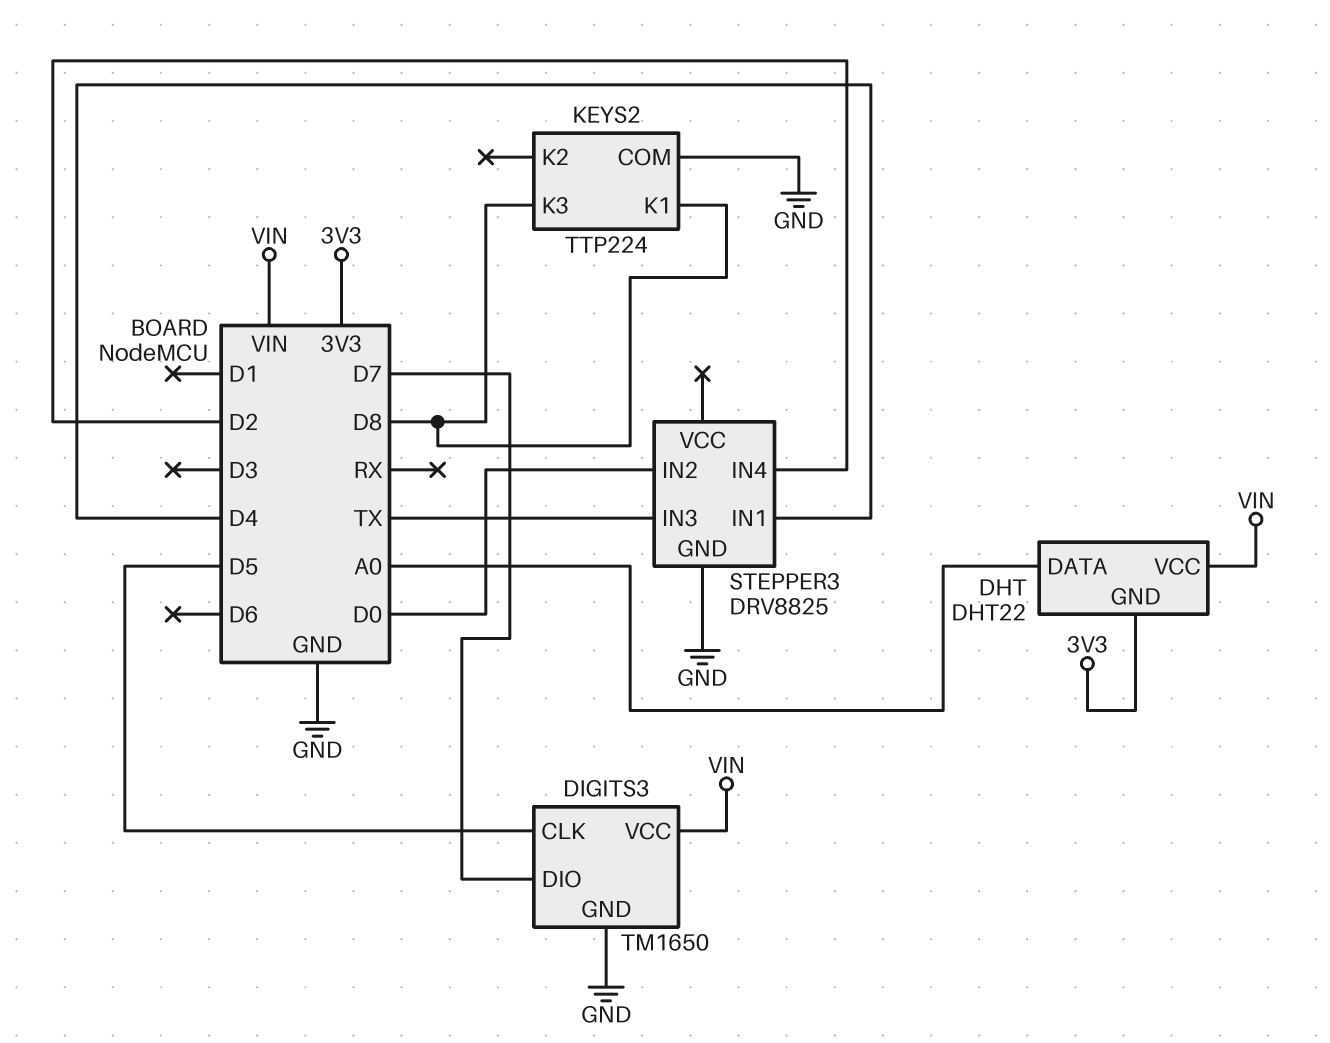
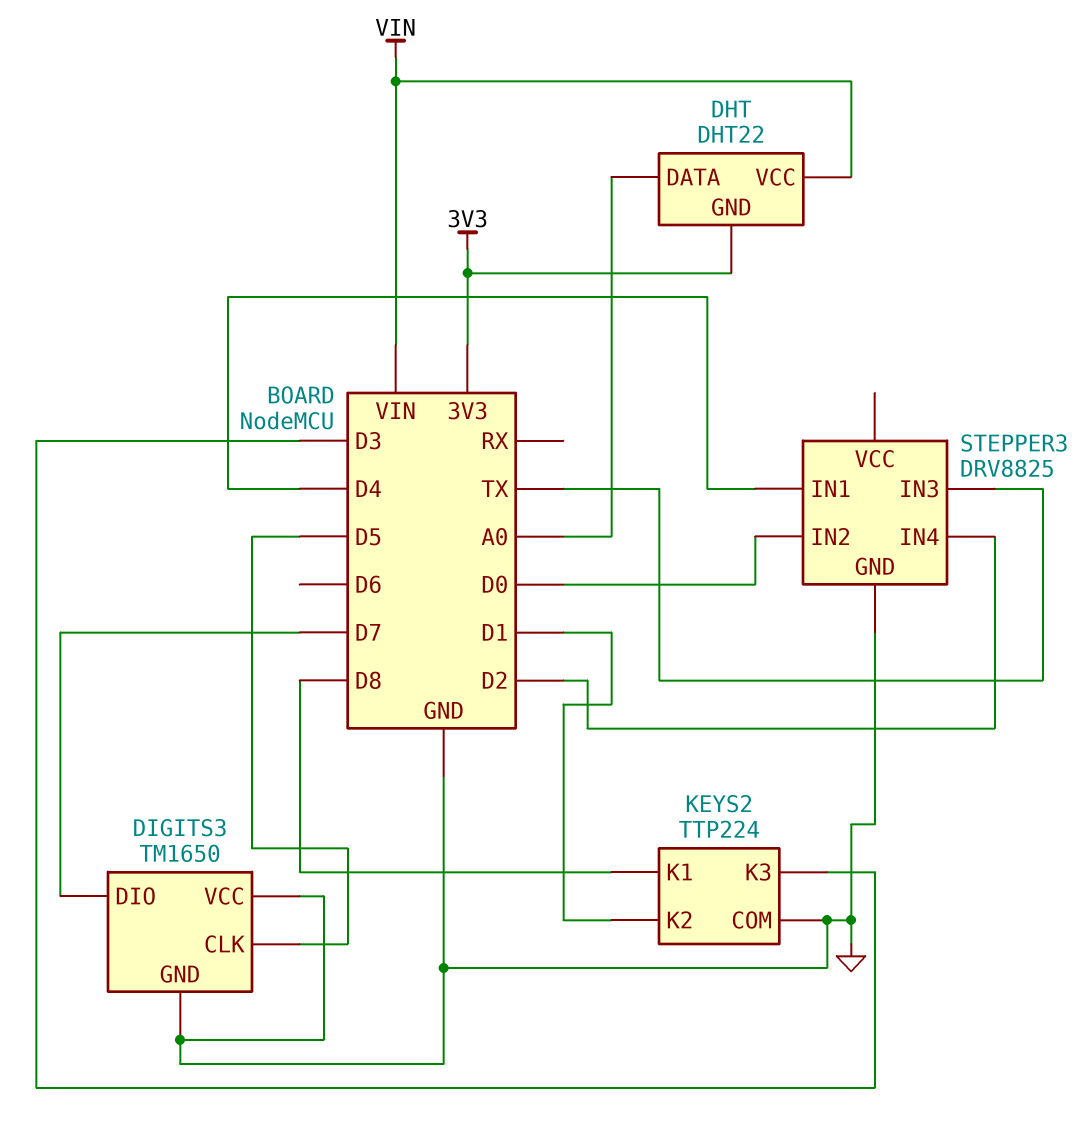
DIGITS3 pin VCC: VIN -> GND
KEYS2 pin K2: none -> D1
KEYS2 pin K3: D8 -> D3

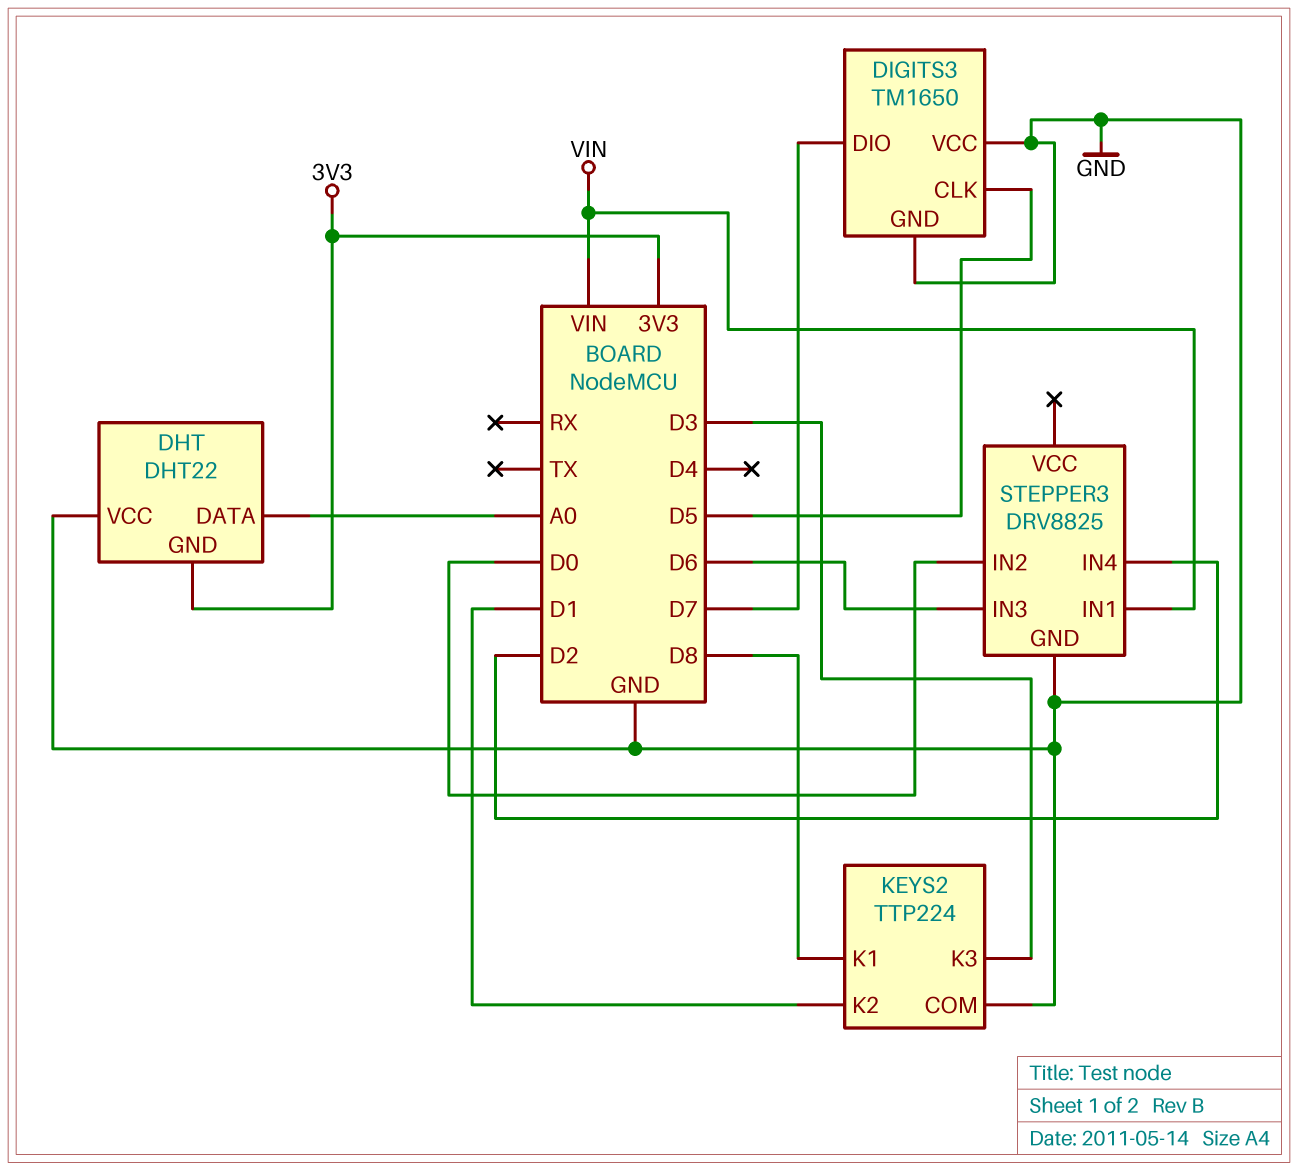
DHT pin VCC: VIN -> GND
STEPPER3 pin IN1: D4 -> VIN
STEPPER3 pin IN3: TX -> D6

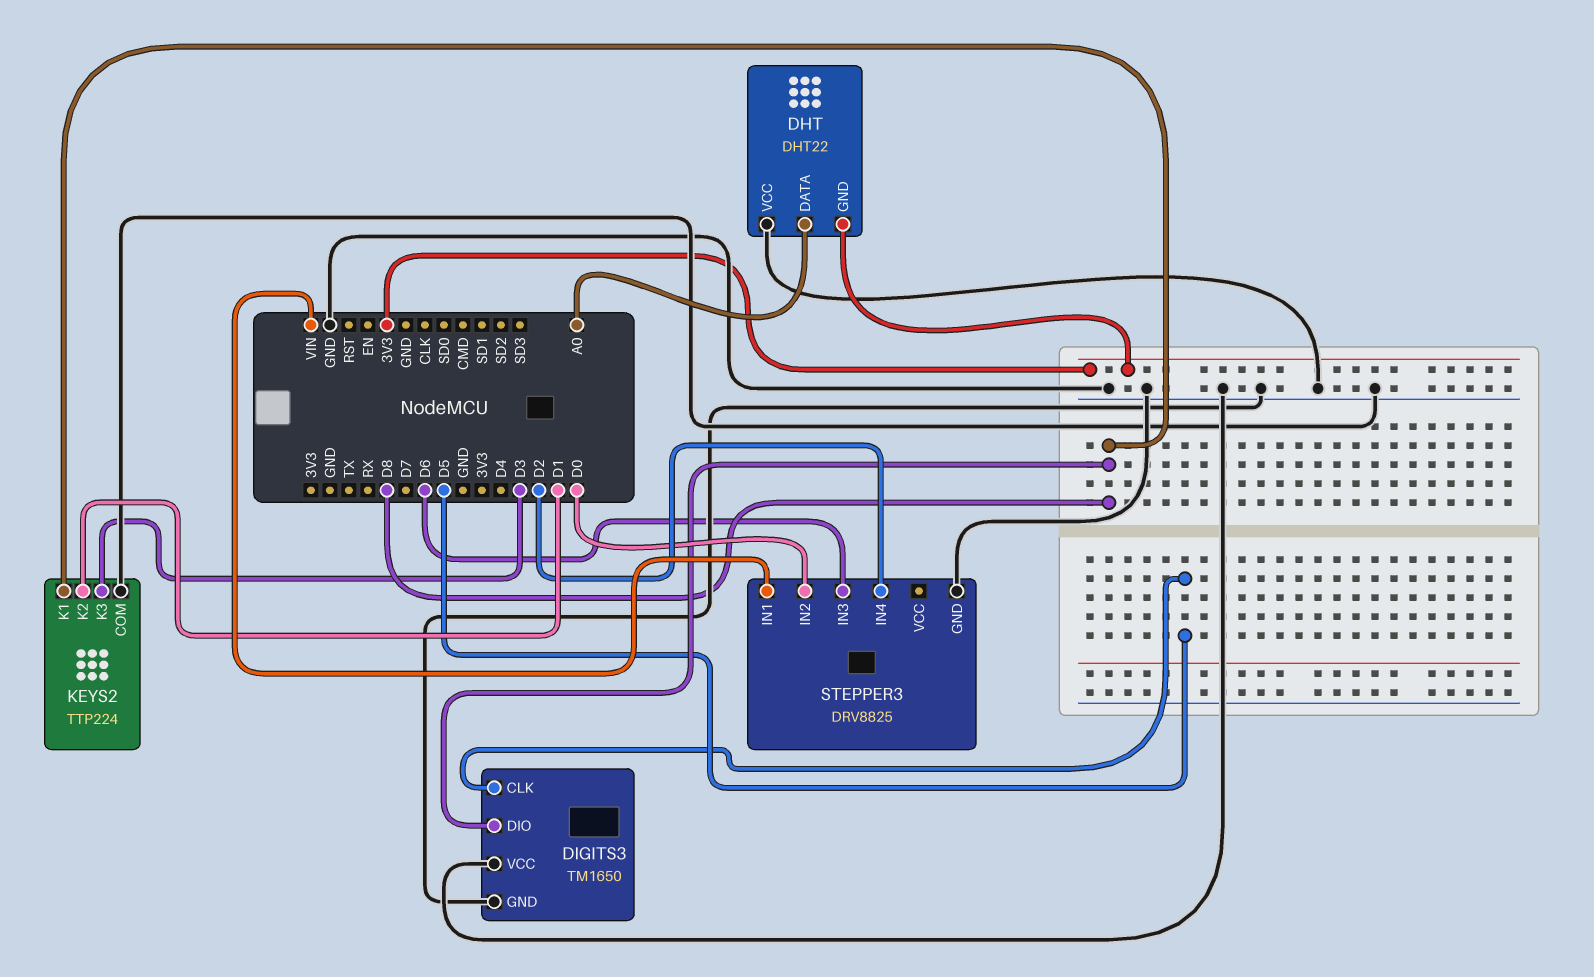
DIGITS3 pin DIO: D7 -> D8

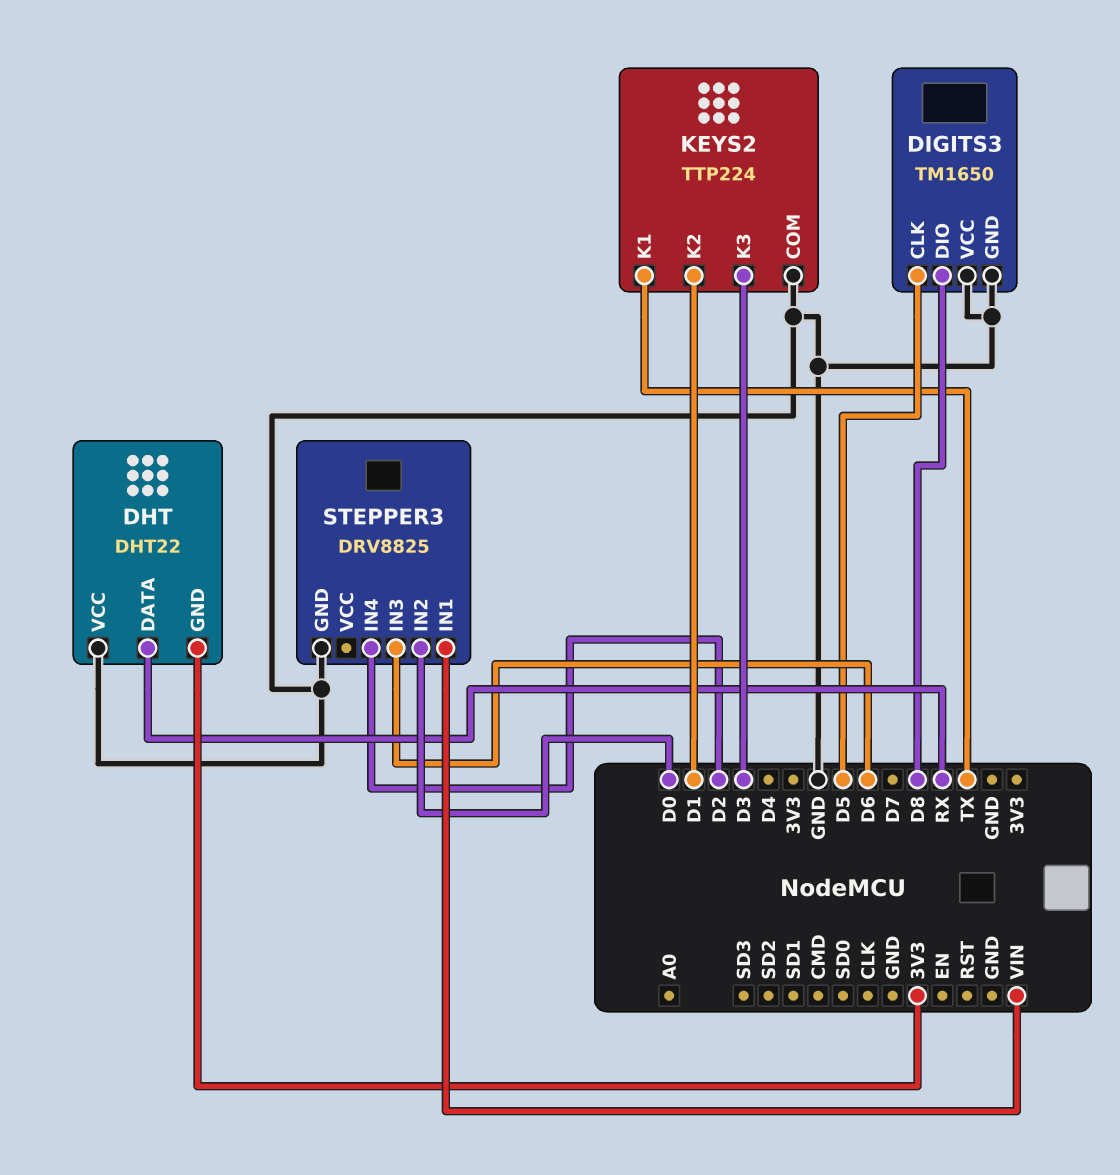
DHT pin DATA: A0 -> RX
KEYS2 pin K1: D8 -> TX

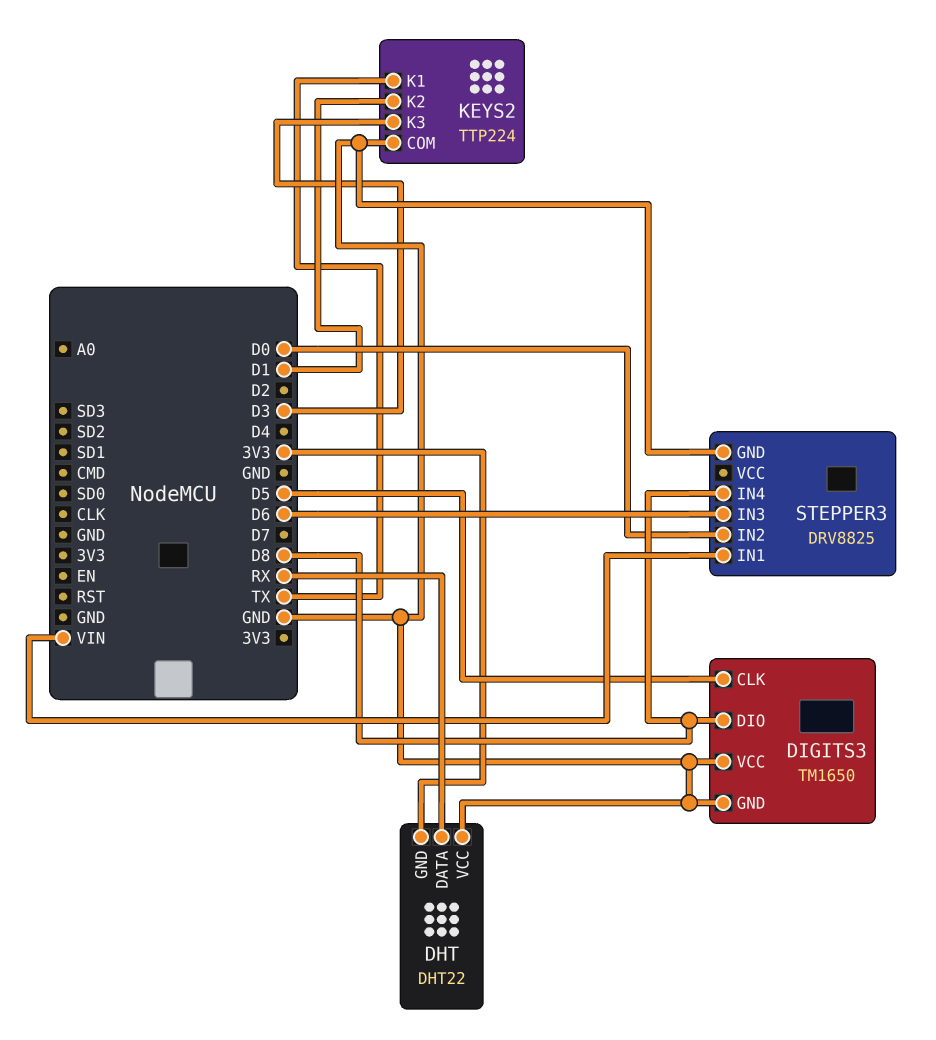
STEPPER3 pin IN4: D2 -> D8

